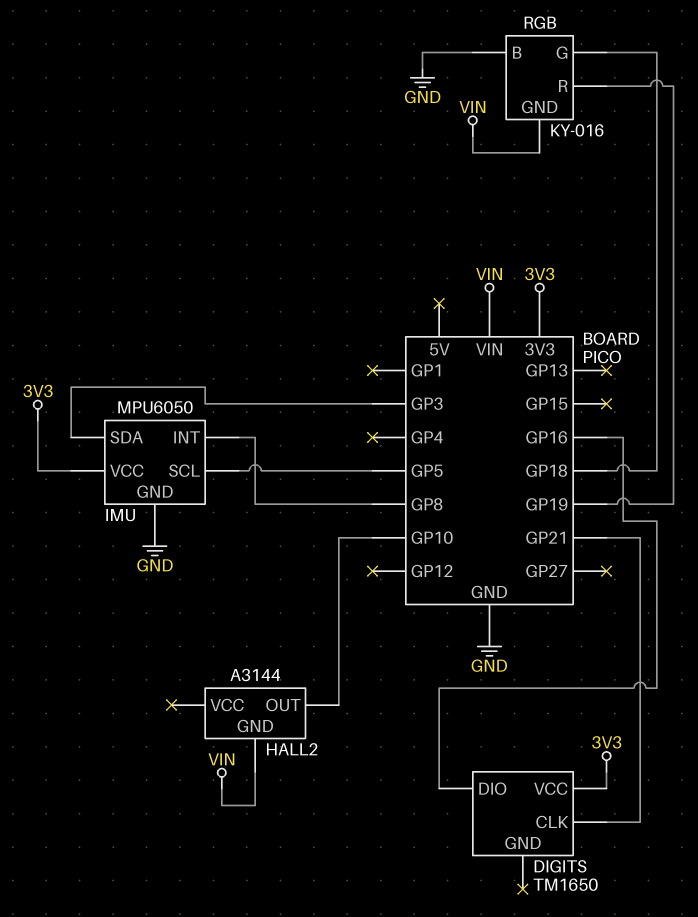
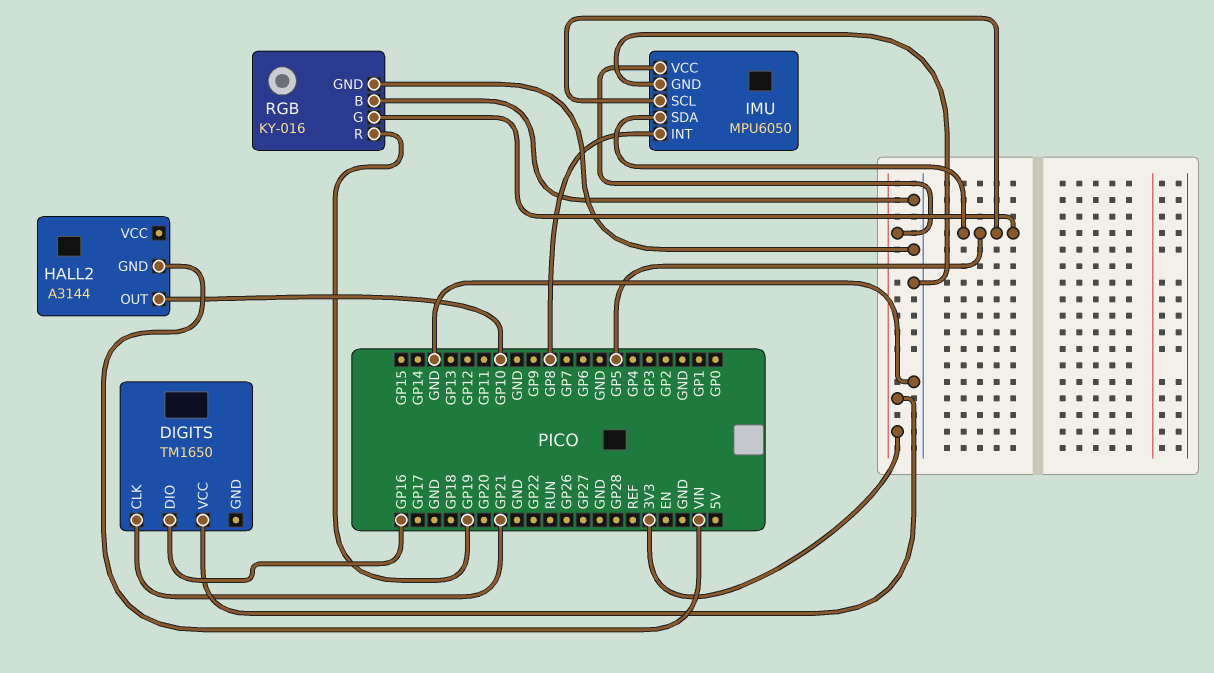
IMU pin SDA: GP3 -> GP5
RGB pin G: GP18 -> GP5
RGB pin GND: VIN -> GND

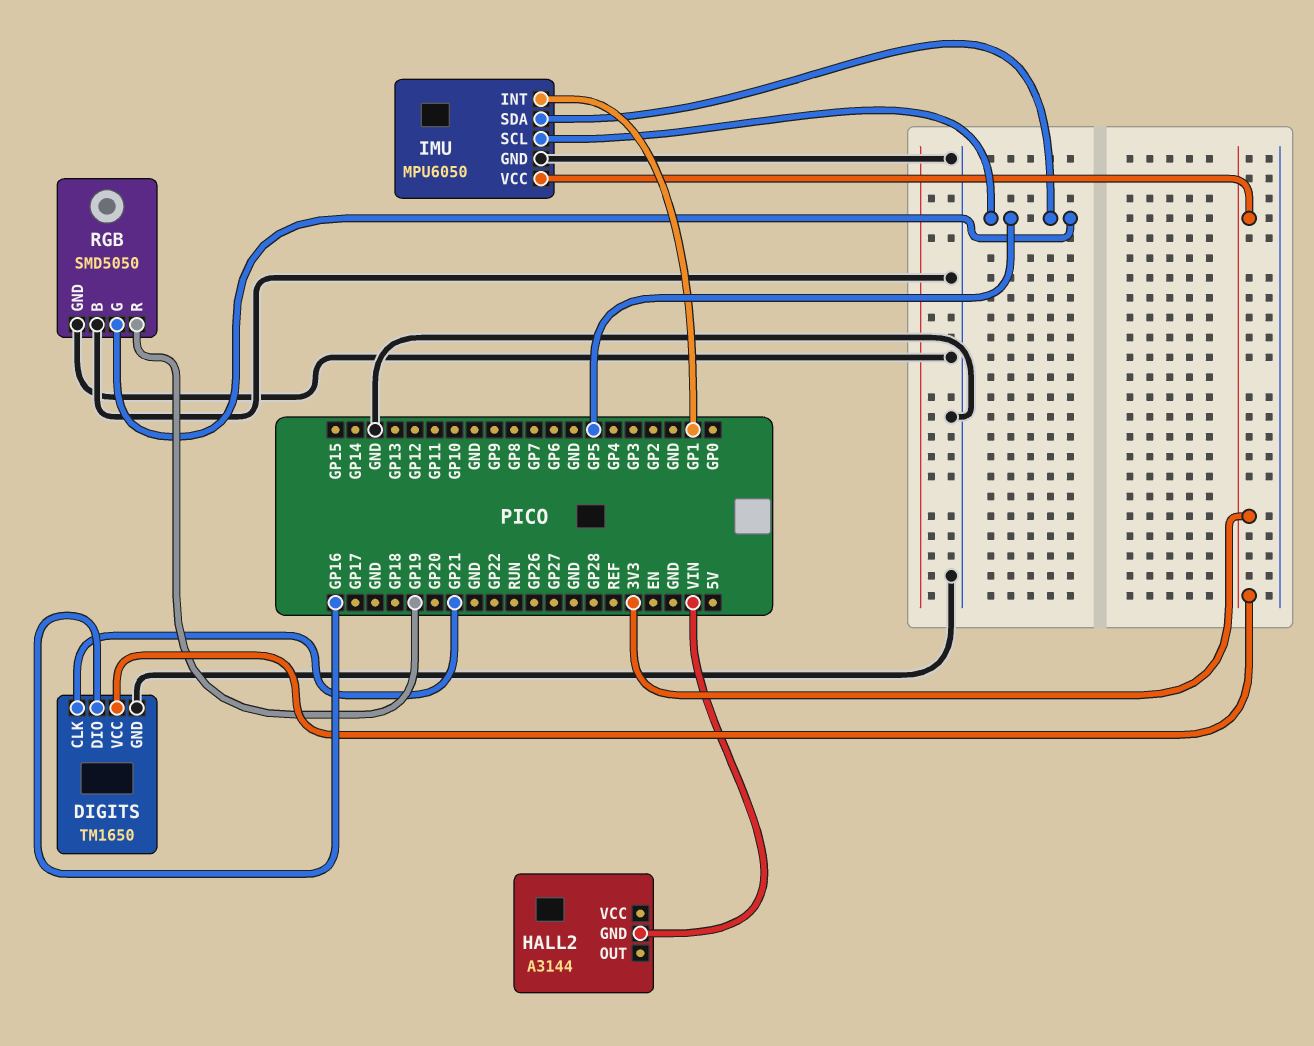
DIGITS pin GND: none -> GND
HALL2 pin OUT: GP10 -> none
IMU pin INT: GP8 -> GP1
RGB: KY-016 -> SMD5050

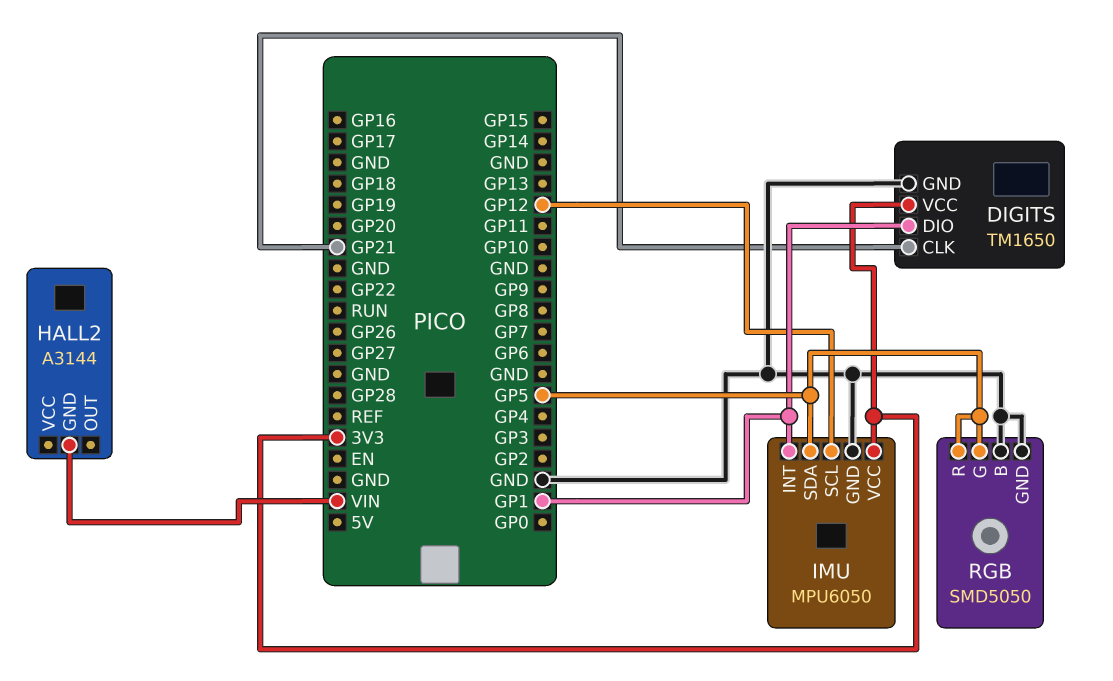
DIGITS pin DIO: GP16 -> GP1
IMU pin SCL: GP5 -> GP12
RGB pin R: GP19 -> GP5

